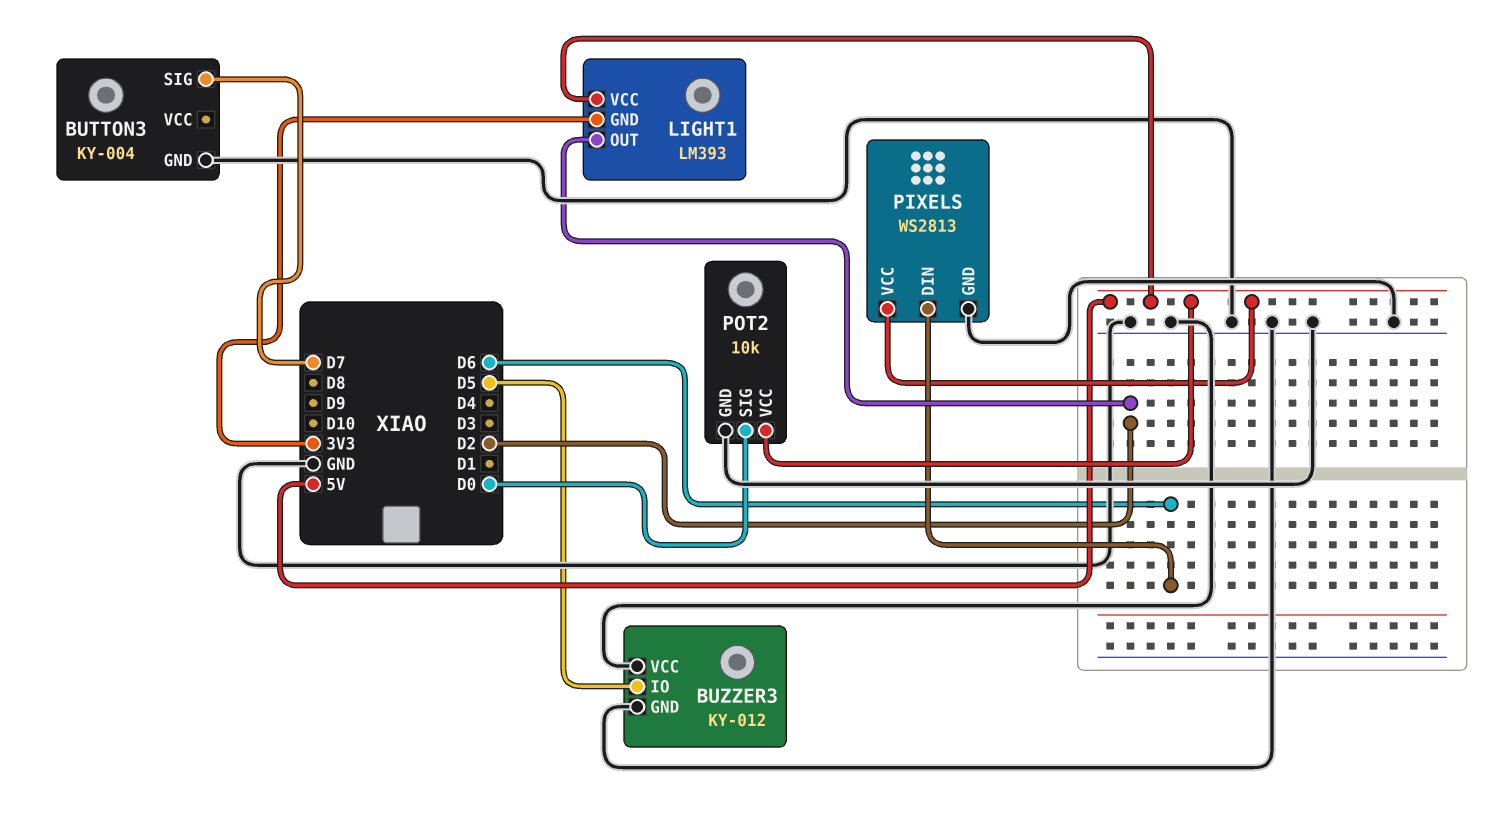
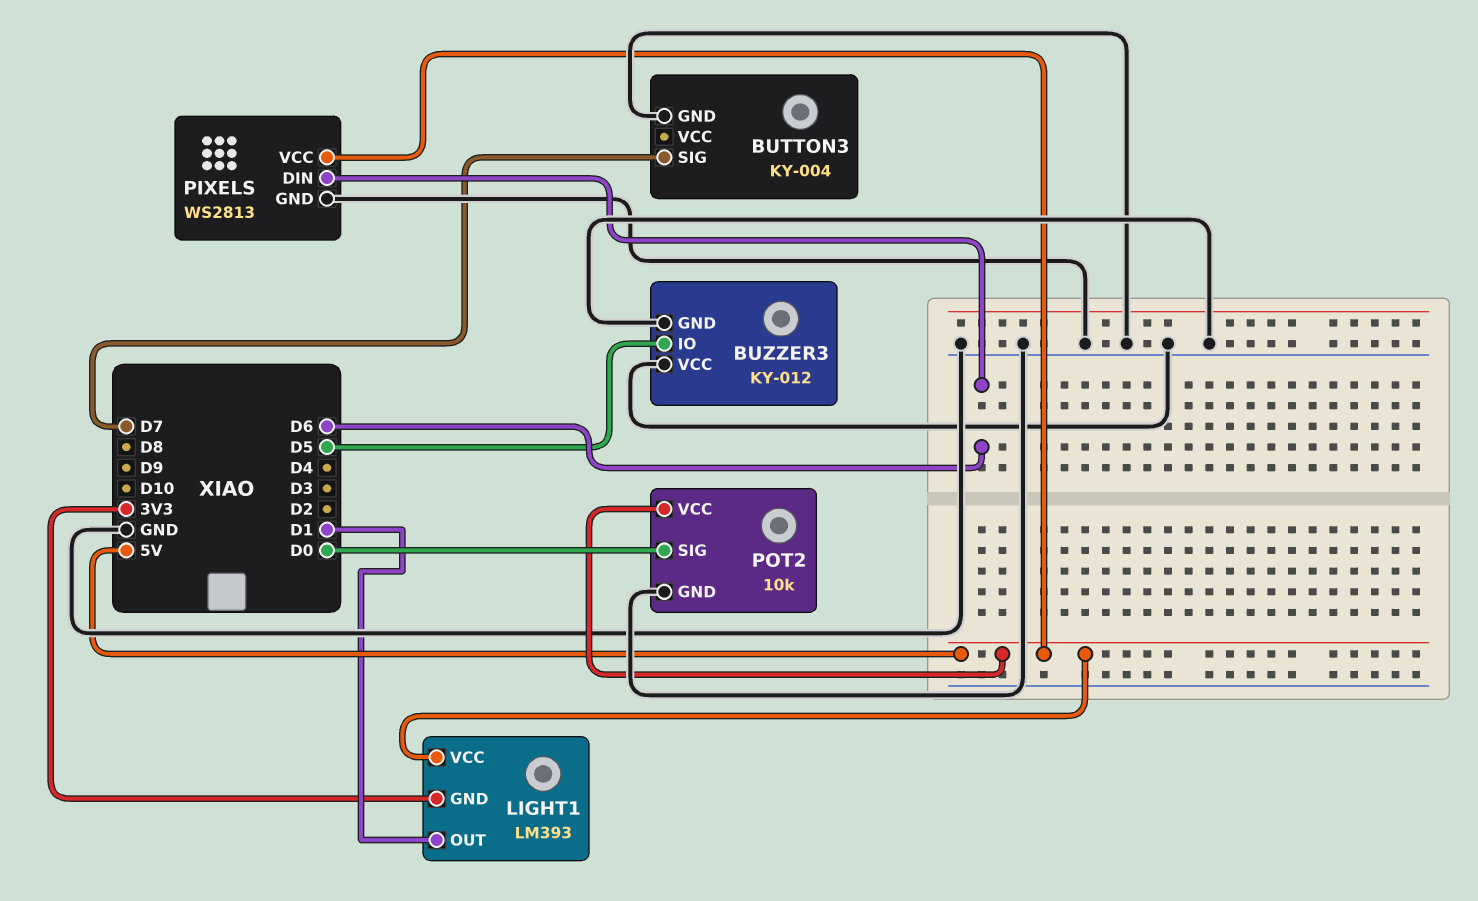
LIGHT1 pin OUT: D2 -> D1

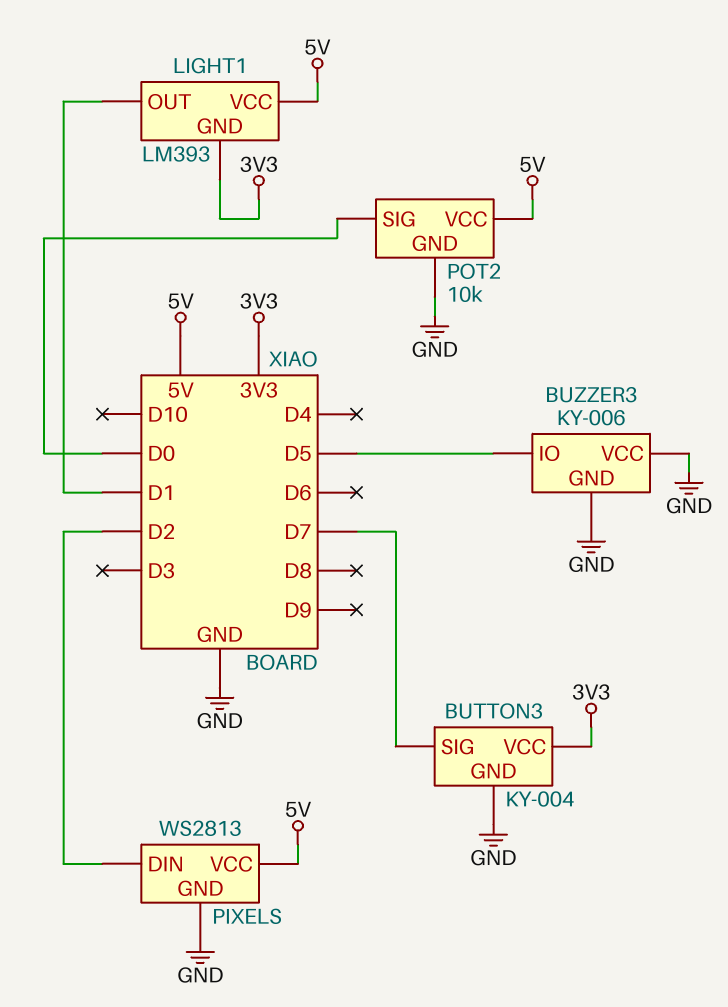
BUTTON3 pin VCC: none -> 3V3
BUZZER3: KY-012 -> KY-006
PIXELS pin DIN: D6 -> D2

